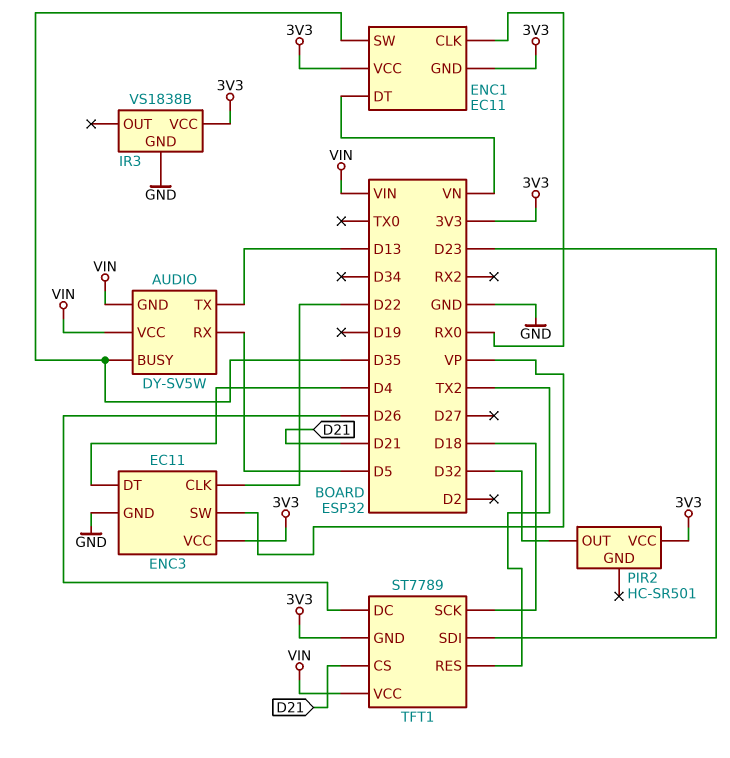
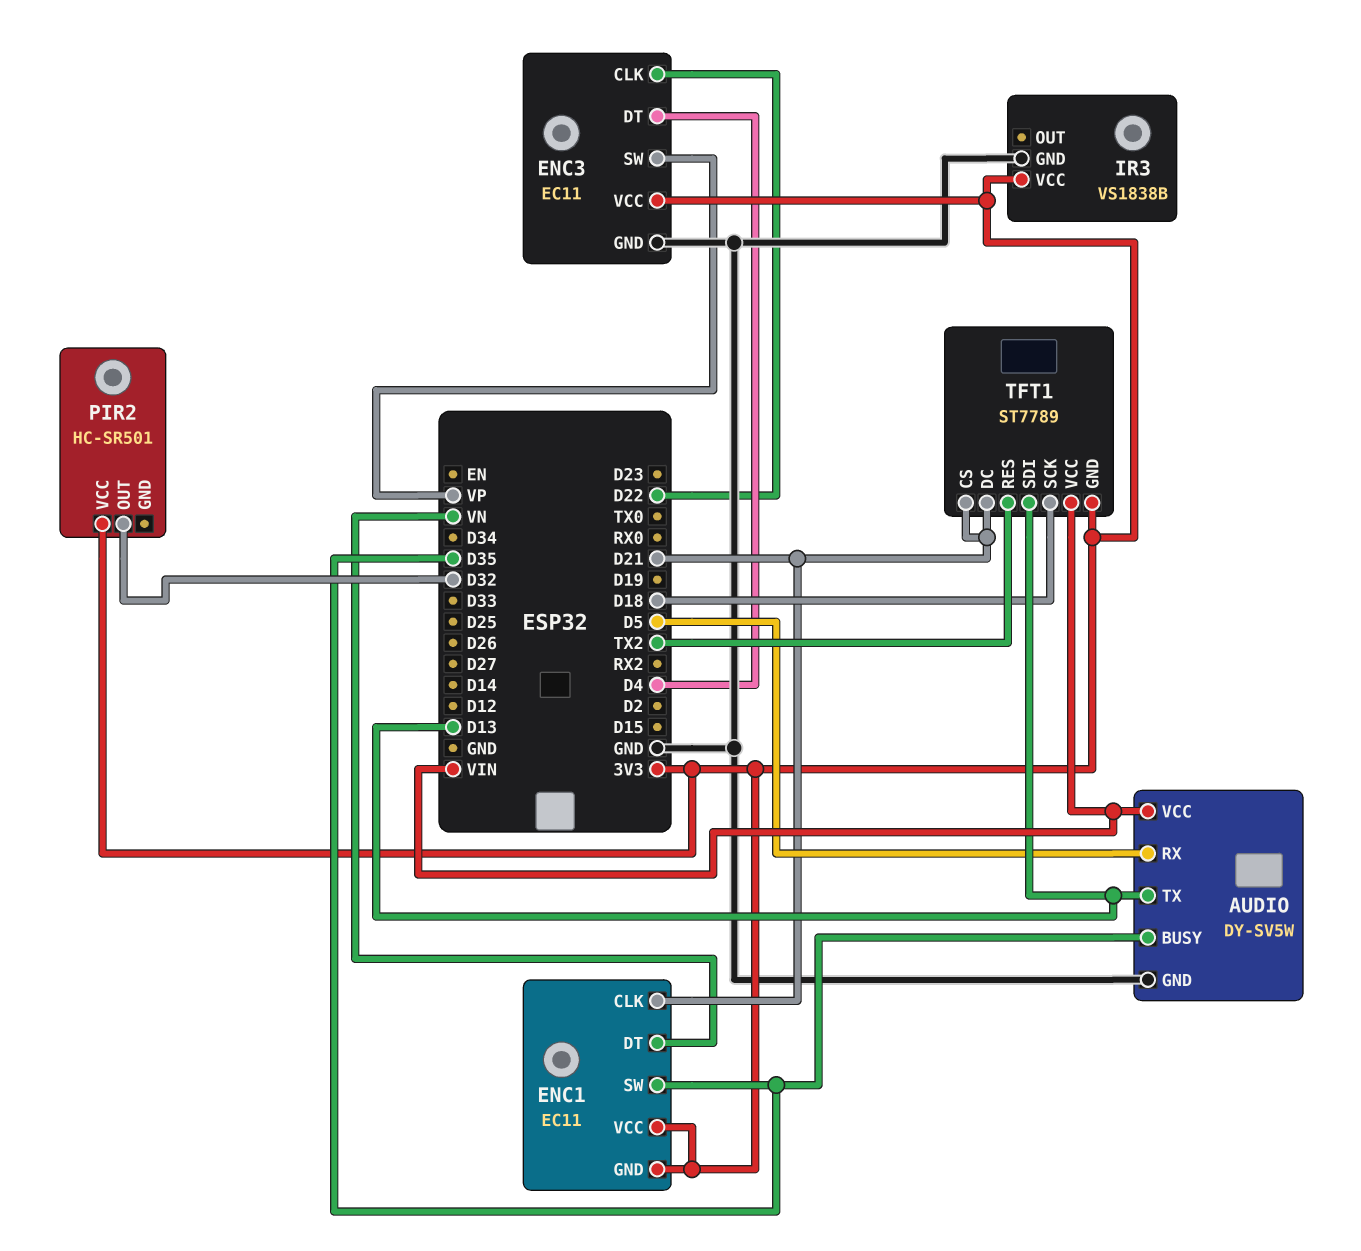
AUDIO pin GND: VIN -> GND
ENC1 pin CLK: RX0 -> D21
TFT1 pin DC: D26 -> D21
TFT1 pin SDI: D23 -> D13

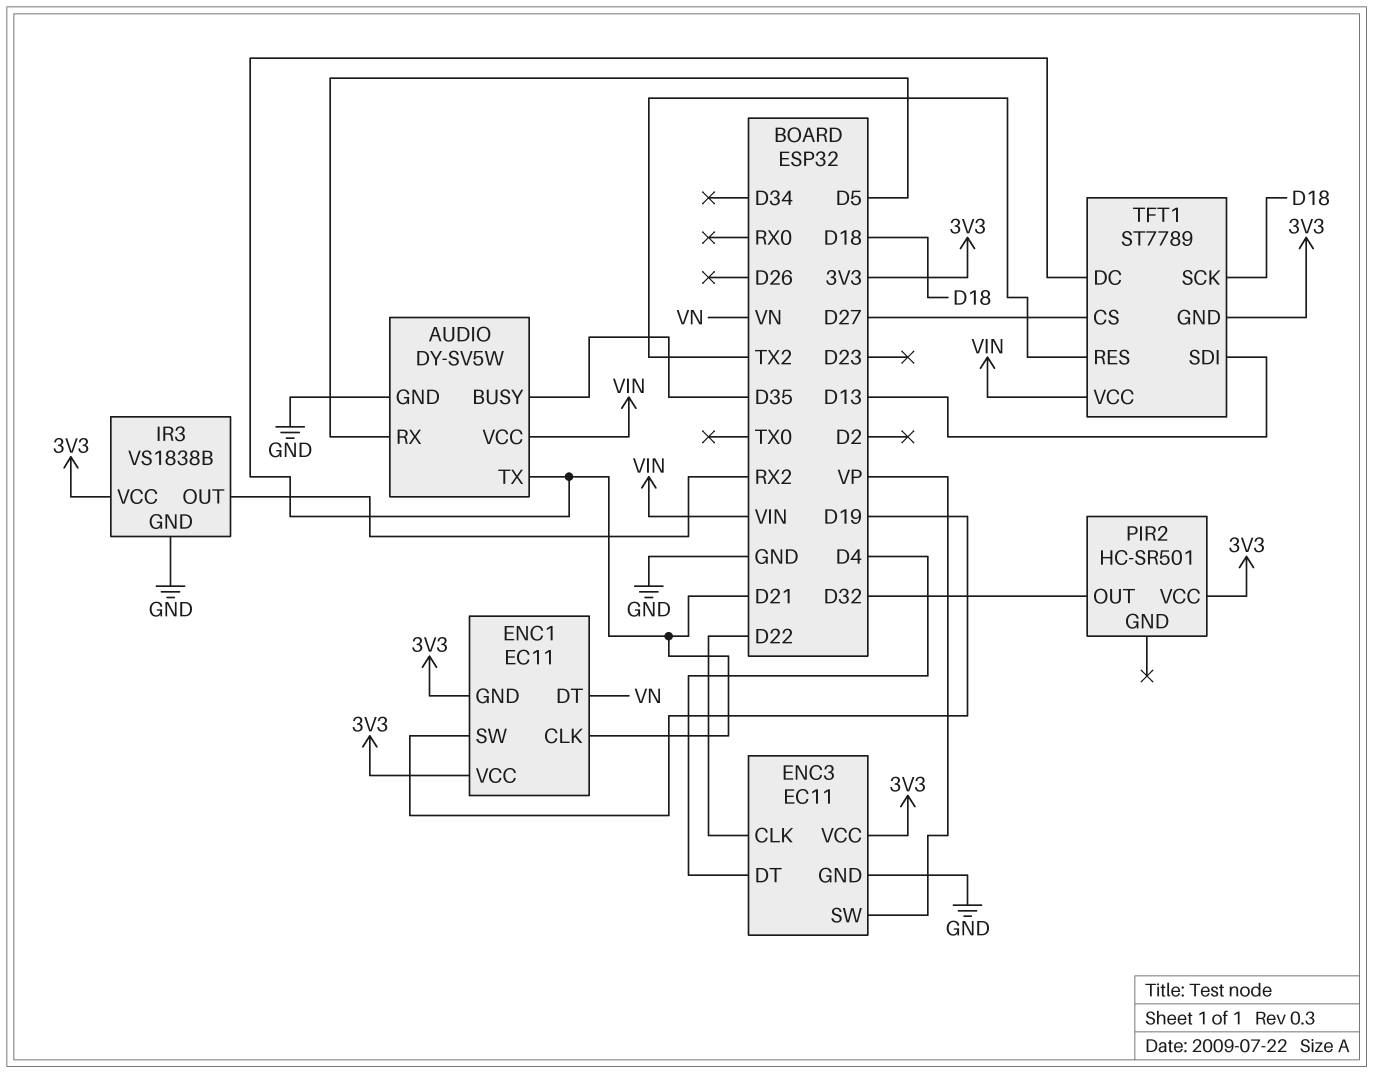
AUDIO pin TX: D13 -> D21
ENC1 pin SW: D35 -> D19
IR3 pin OUT: none -> RX2
TFT1 pin CS: D21 -> D27

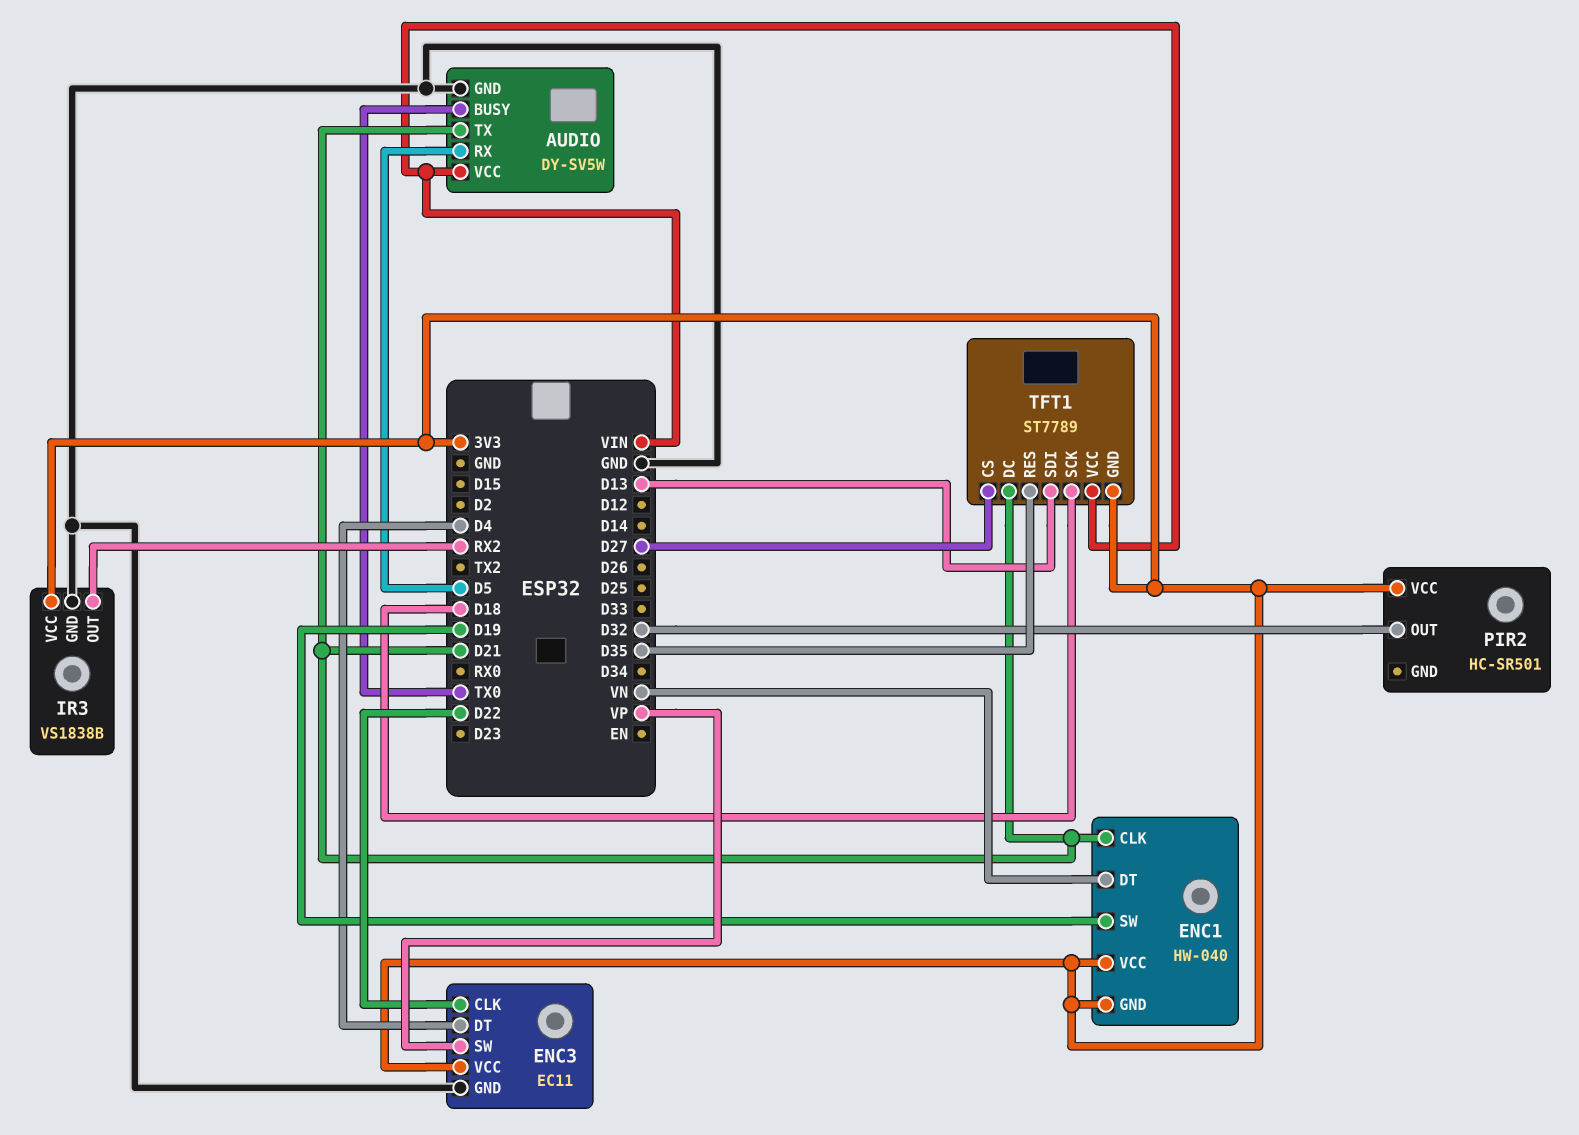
AUDIO pin BUSY: D35 -> TX0
ENC1: EC11 -> HW-040
TFT1 pin RES: TX2 -> D35

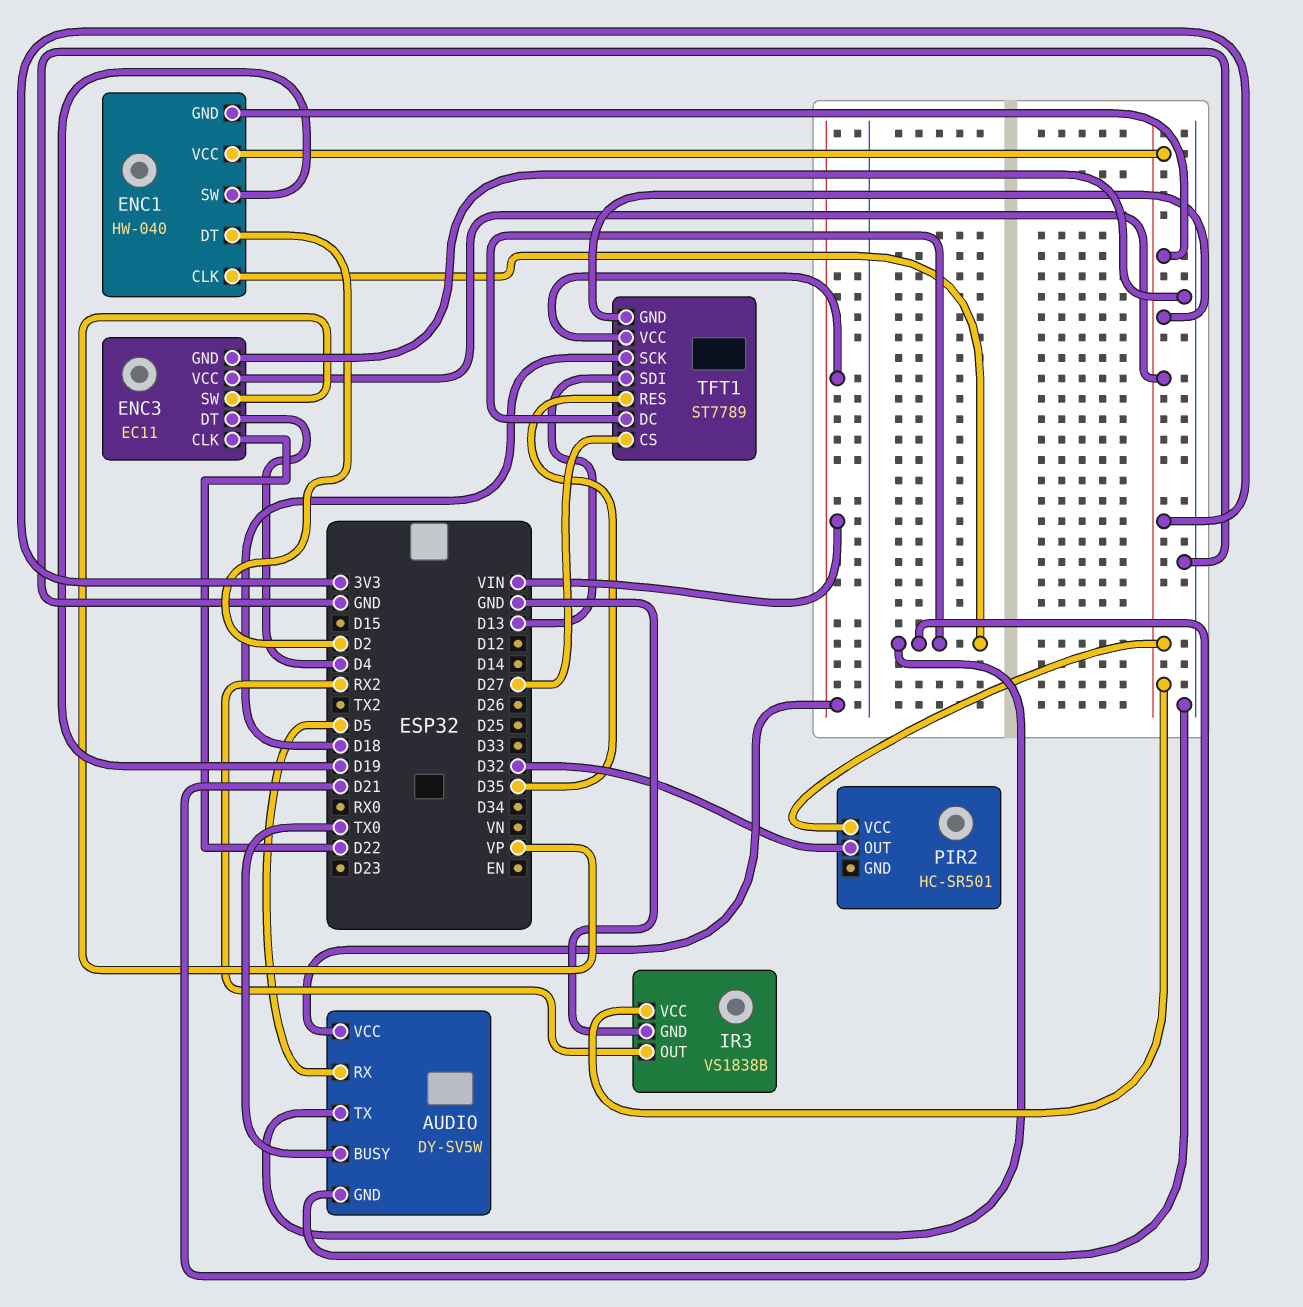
ENC1 pin DT: VN -> D2

